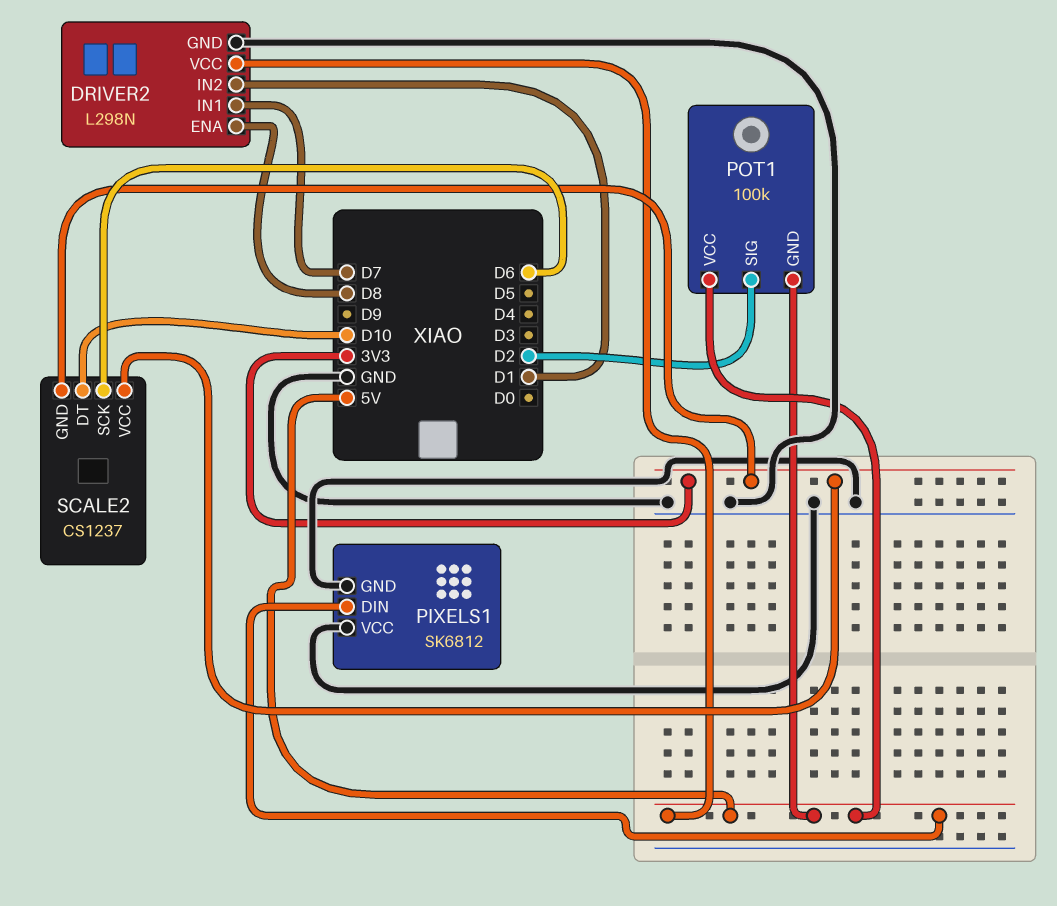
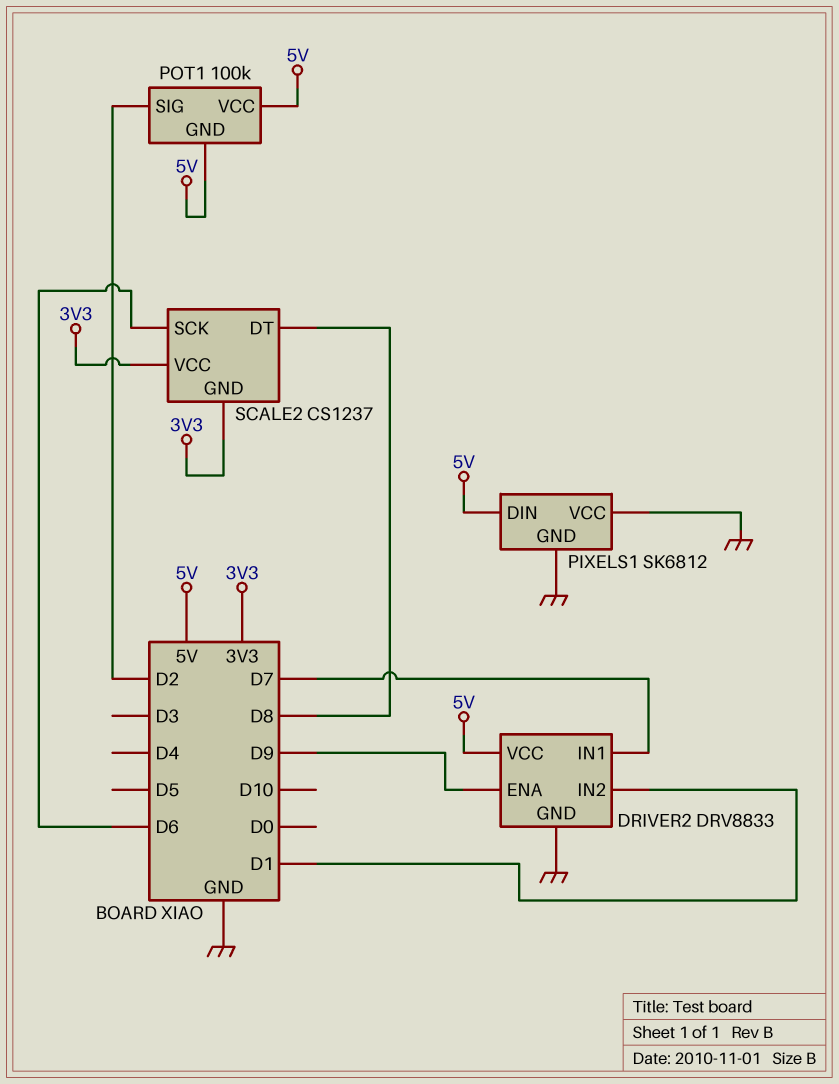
DRIVER2: L298N -> DRV8833
DRIVER2 pin ENA: D8 -> D9
SCALE2 pin DT: D10 -> D8

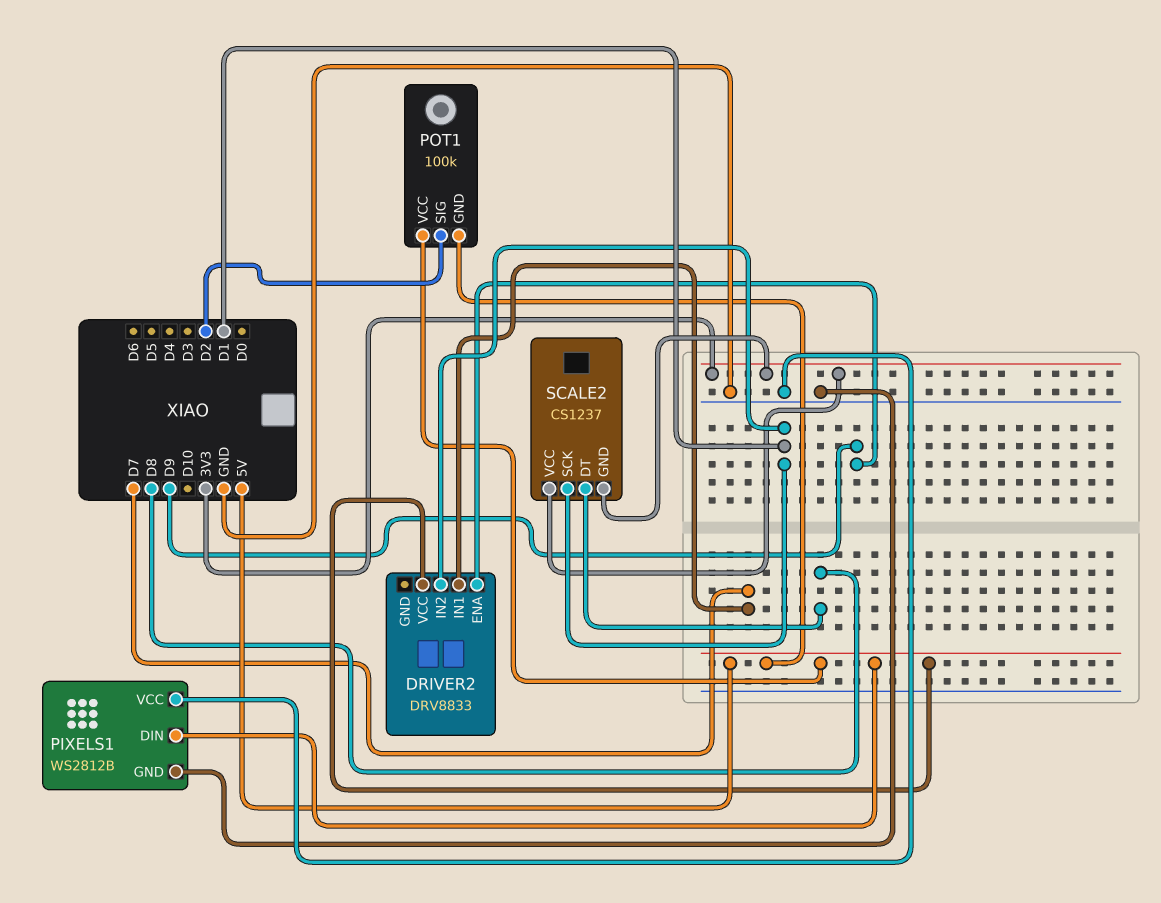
DRIVER2 pin GND: GND -> none
PIXELS1: SK6812 -> WS2812B
SCALE2 pin SCK: D6 -> D1

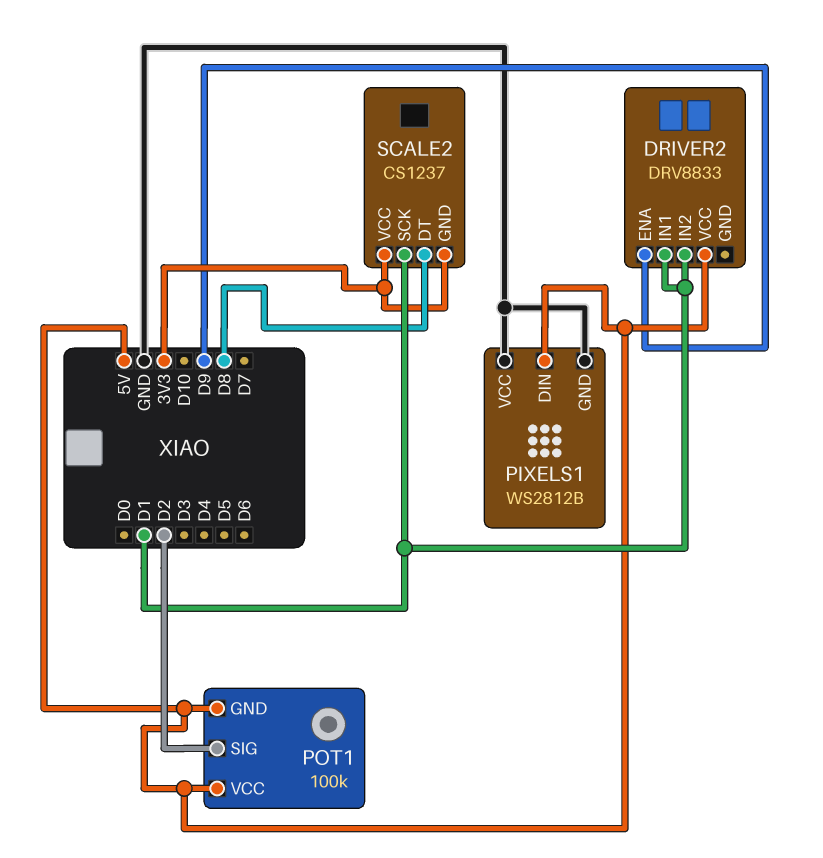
DRIVER2 pin IN1: D7 -> D1

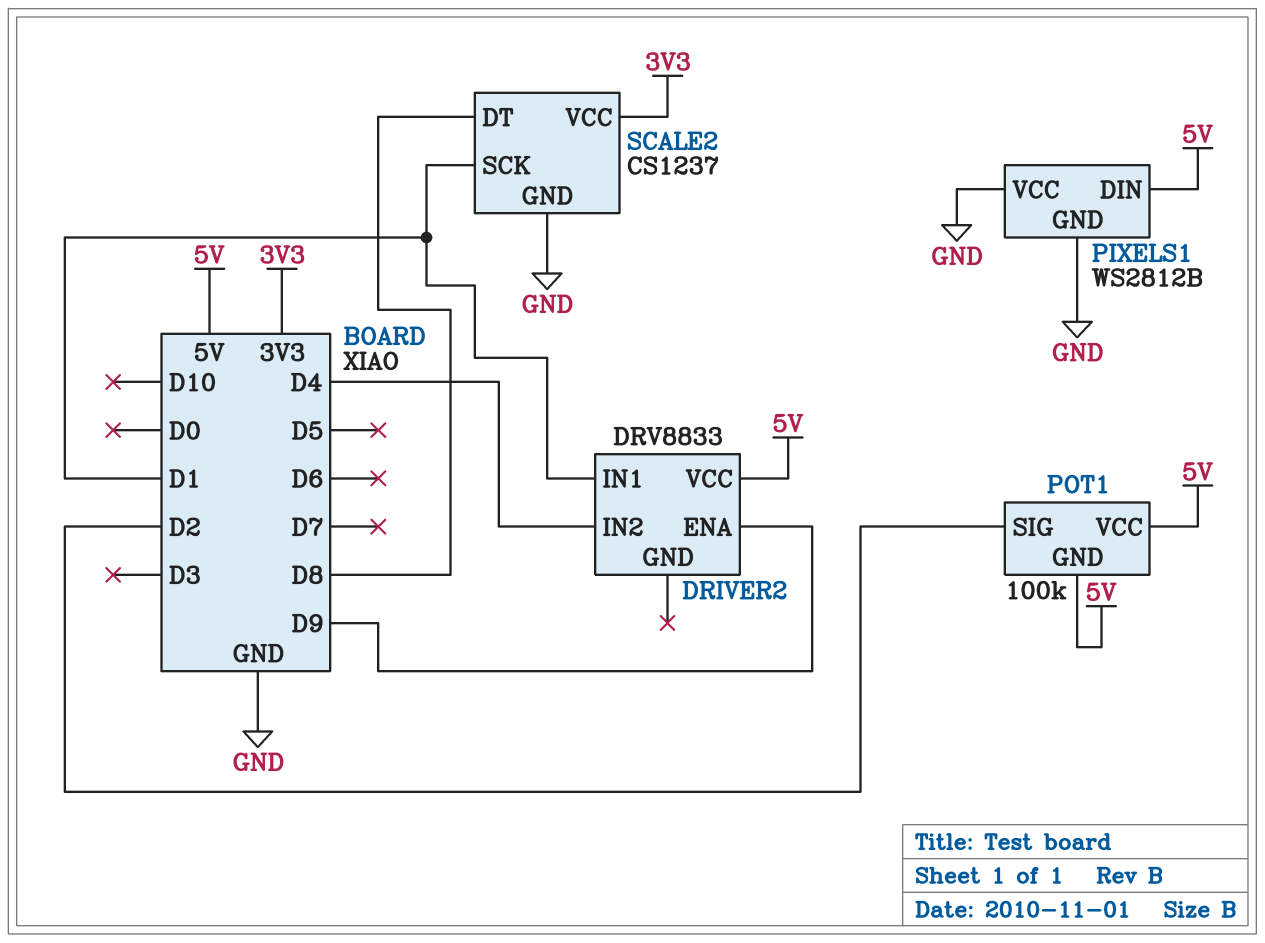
DRIVER2 pin IN2: D1 -> D4
SCALE2 pin GND: 3V3 -> GND

